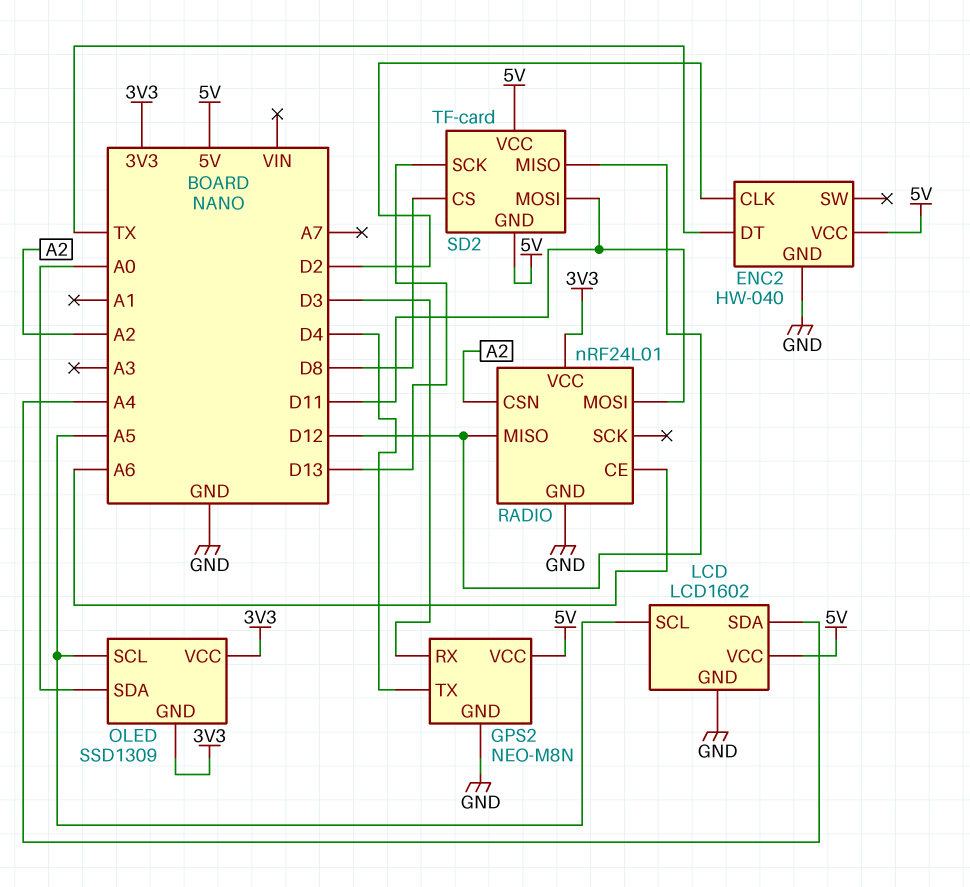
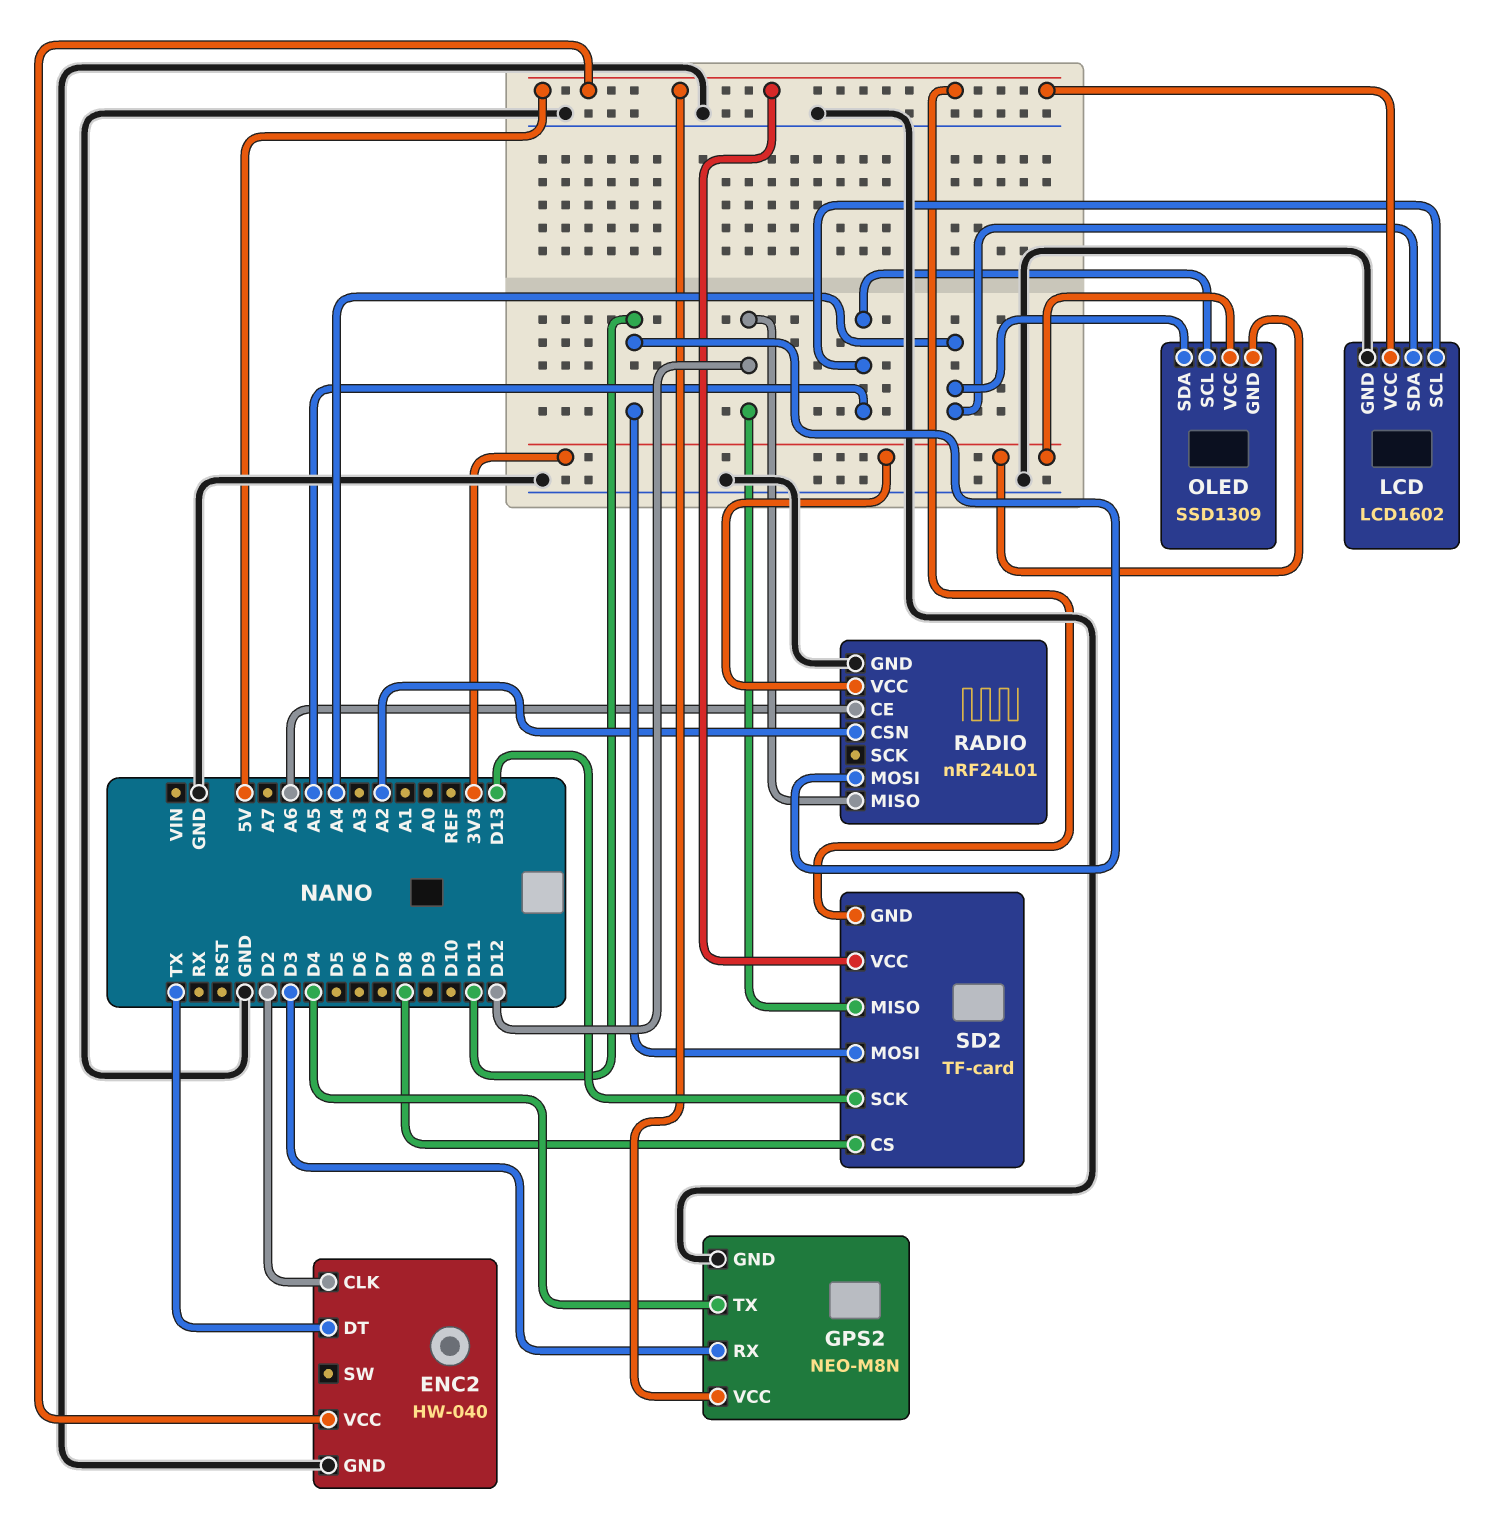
OLED pin SDA: A0 -> A4

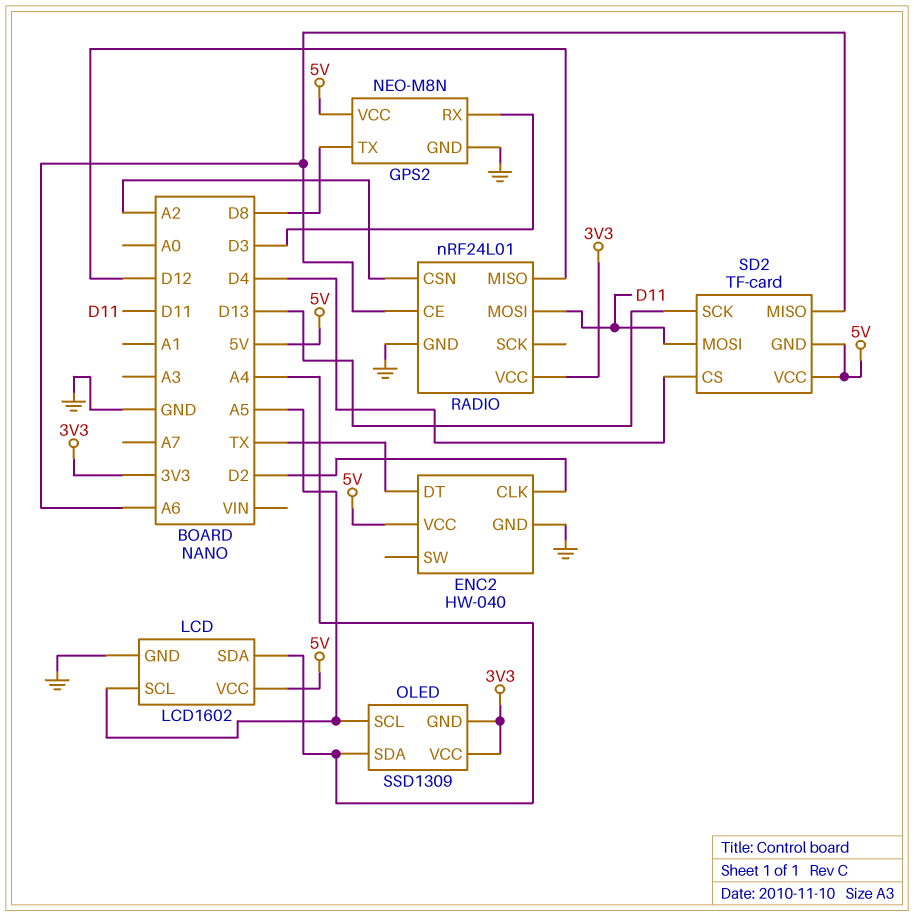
GPS2 pin TX: D4 -> D8
SD2 pin CS: D8 -> D4
SD2 pin MISO: D12 -> A6

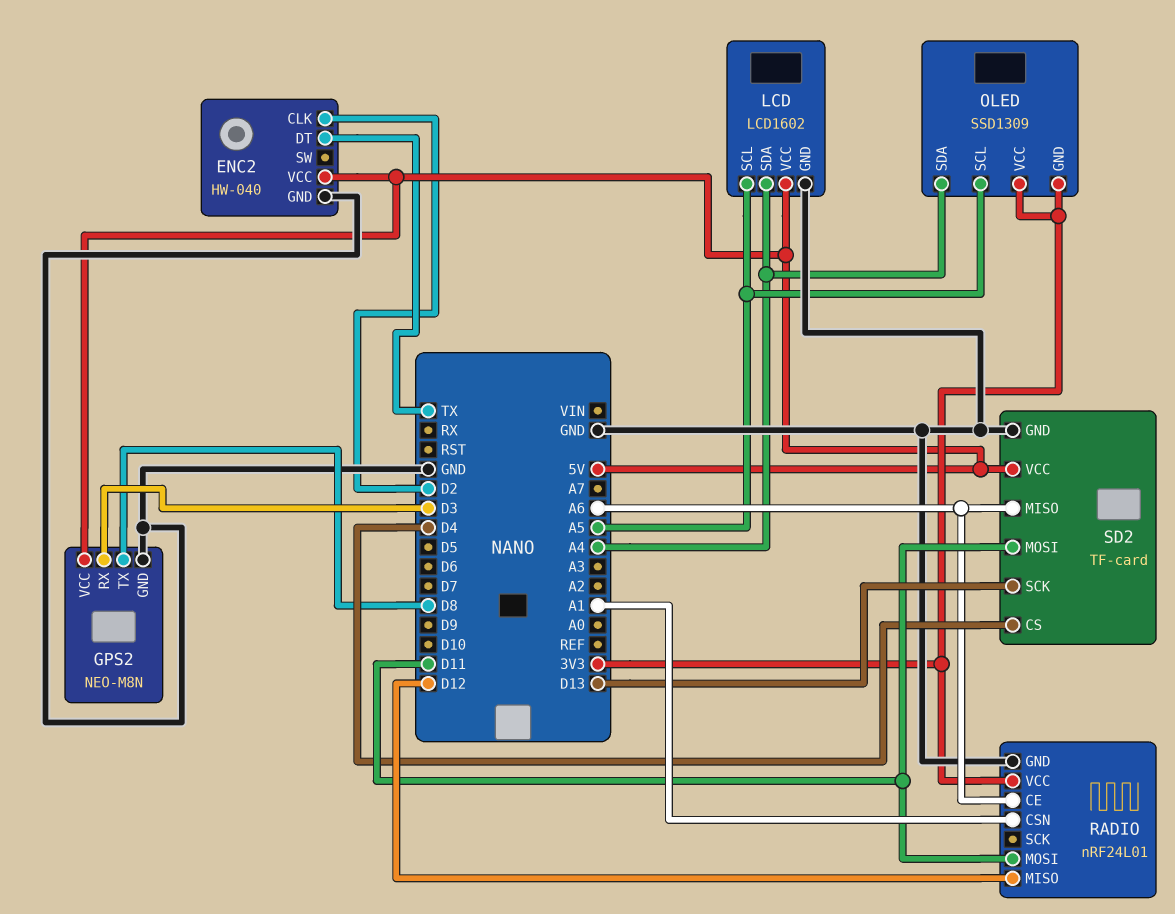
RADIO pin CSN: A2 -> A1
SD2 pin GND: 5V -> GND

